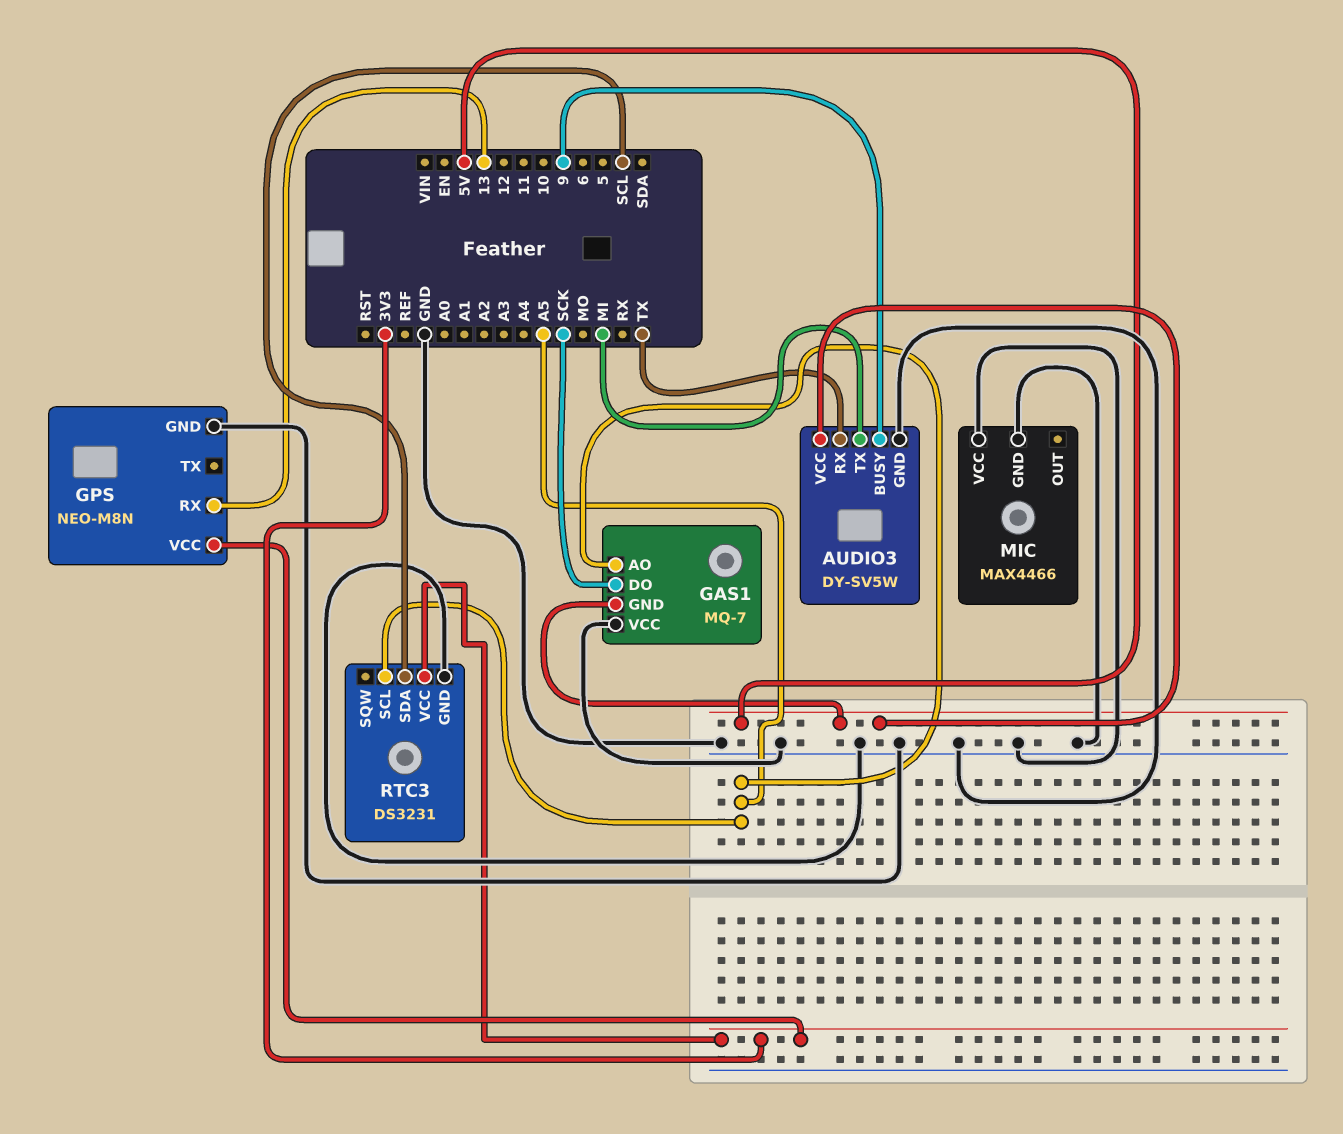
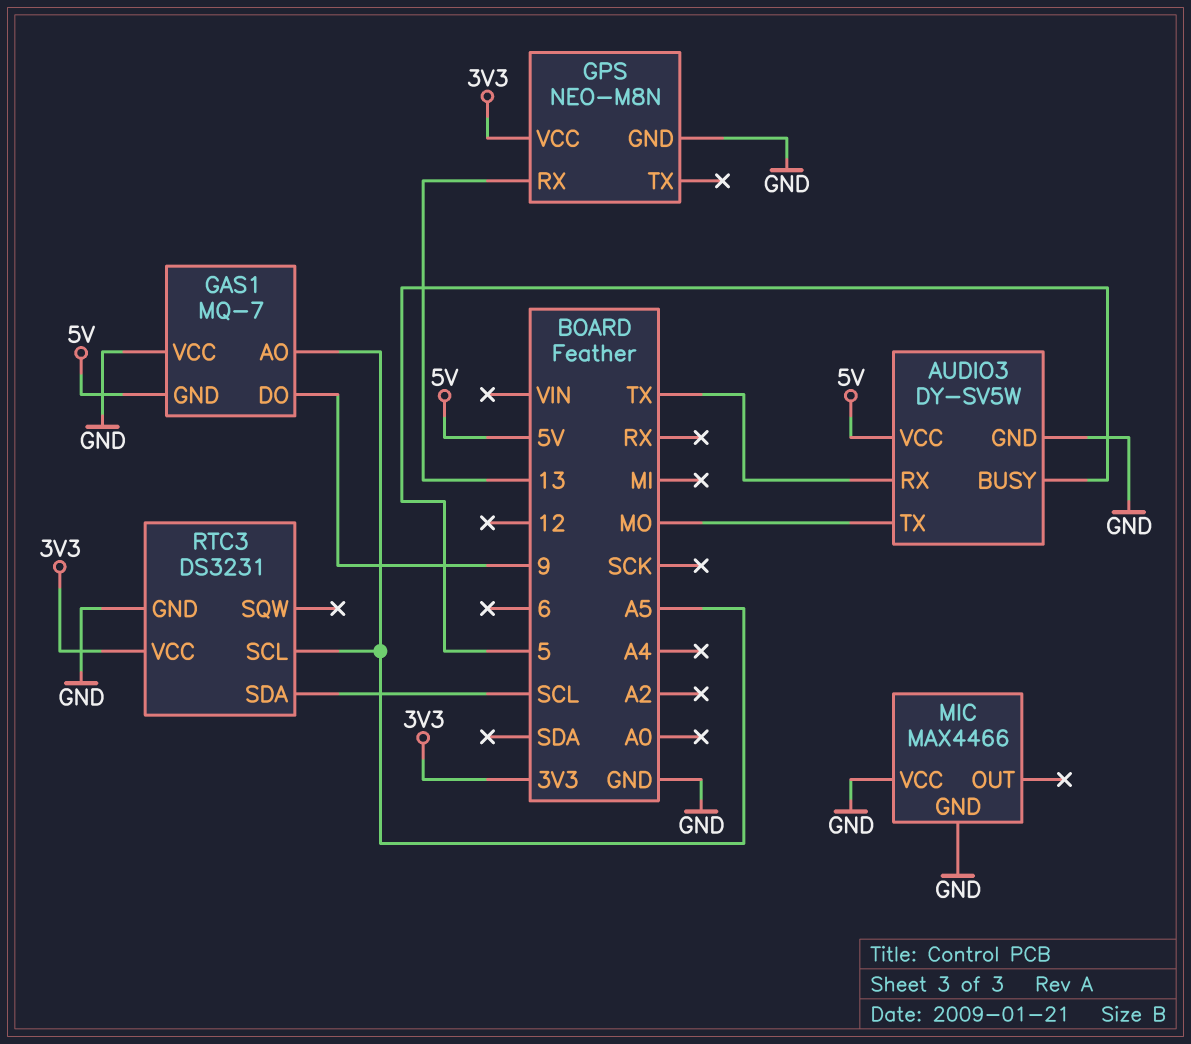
AUDIO3 pin BUSY: 9 -> 5
AUDIO3 pin TX: MI -> MO
GAS1 pin DO: SCK -> 9

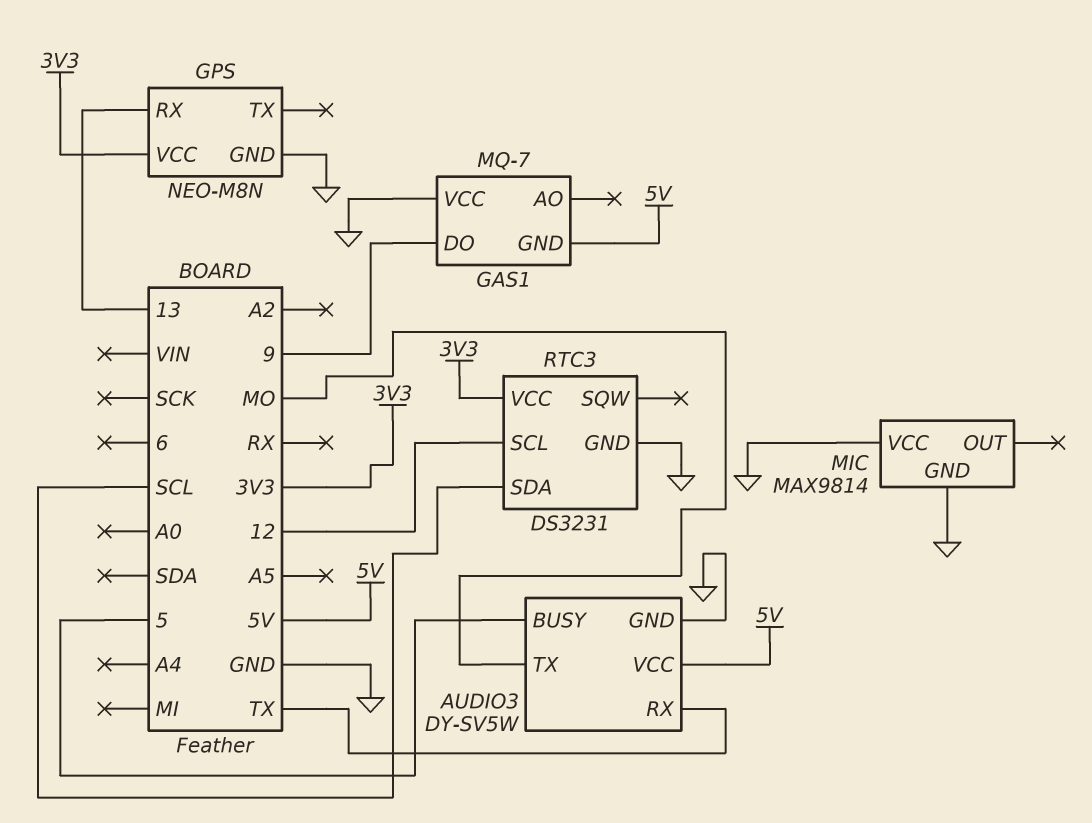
GAS1 pin AO: A5 -> none
MIC: MAX4466 -> MAX9814
RTC3 pin SCL: A5 -> 12

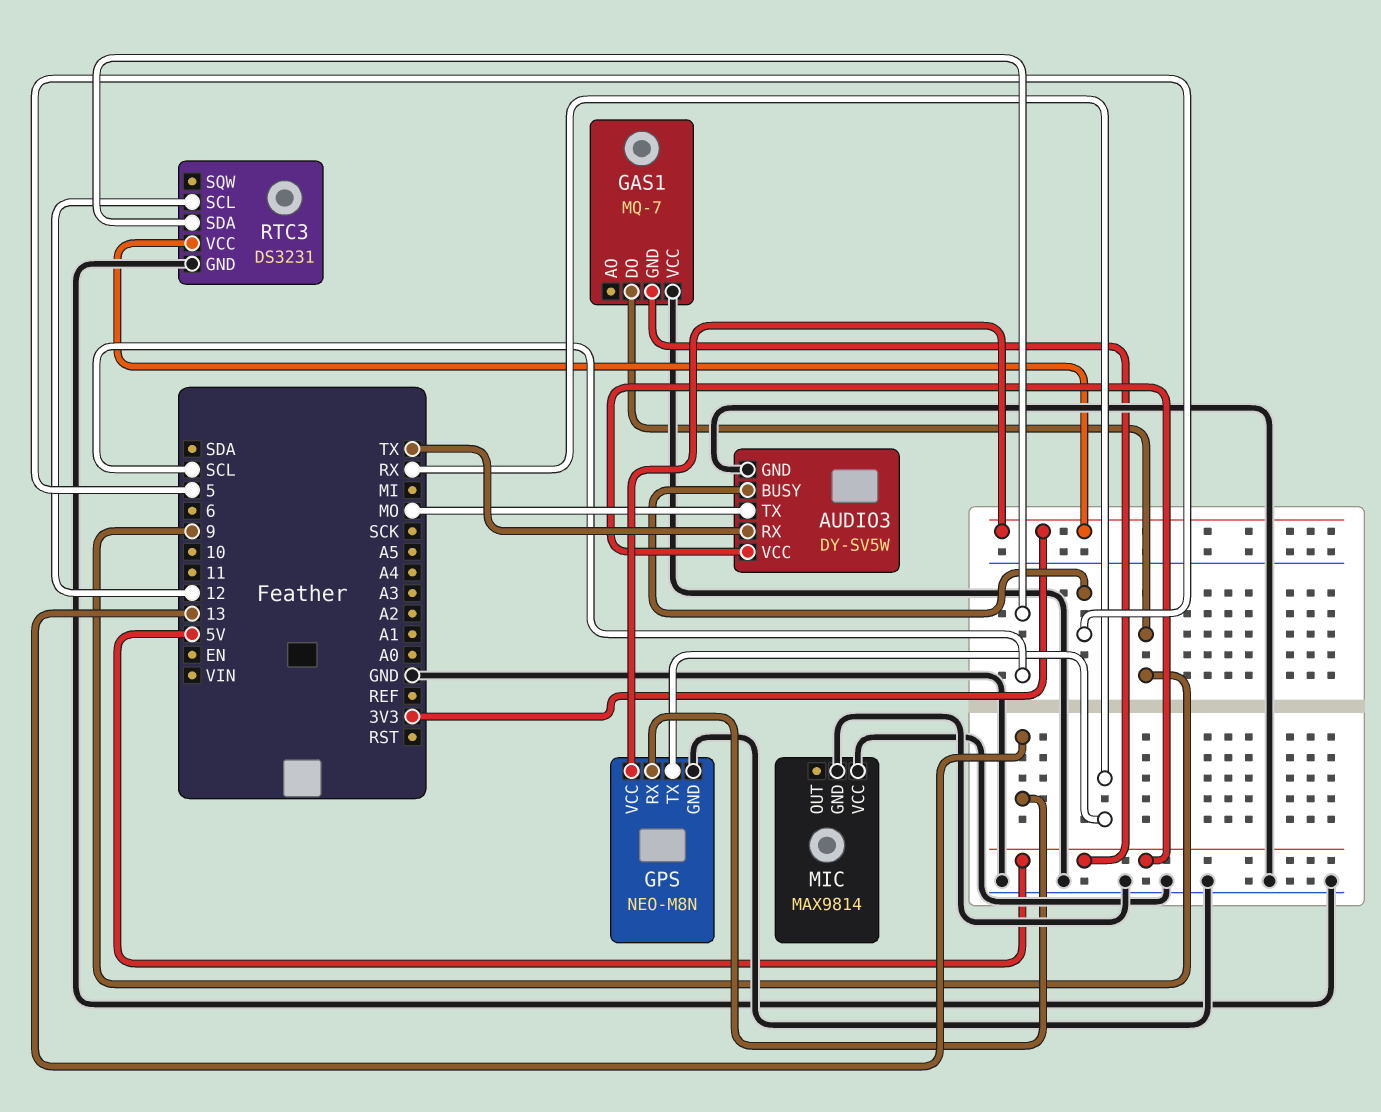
GPS pin TX: none -> RX

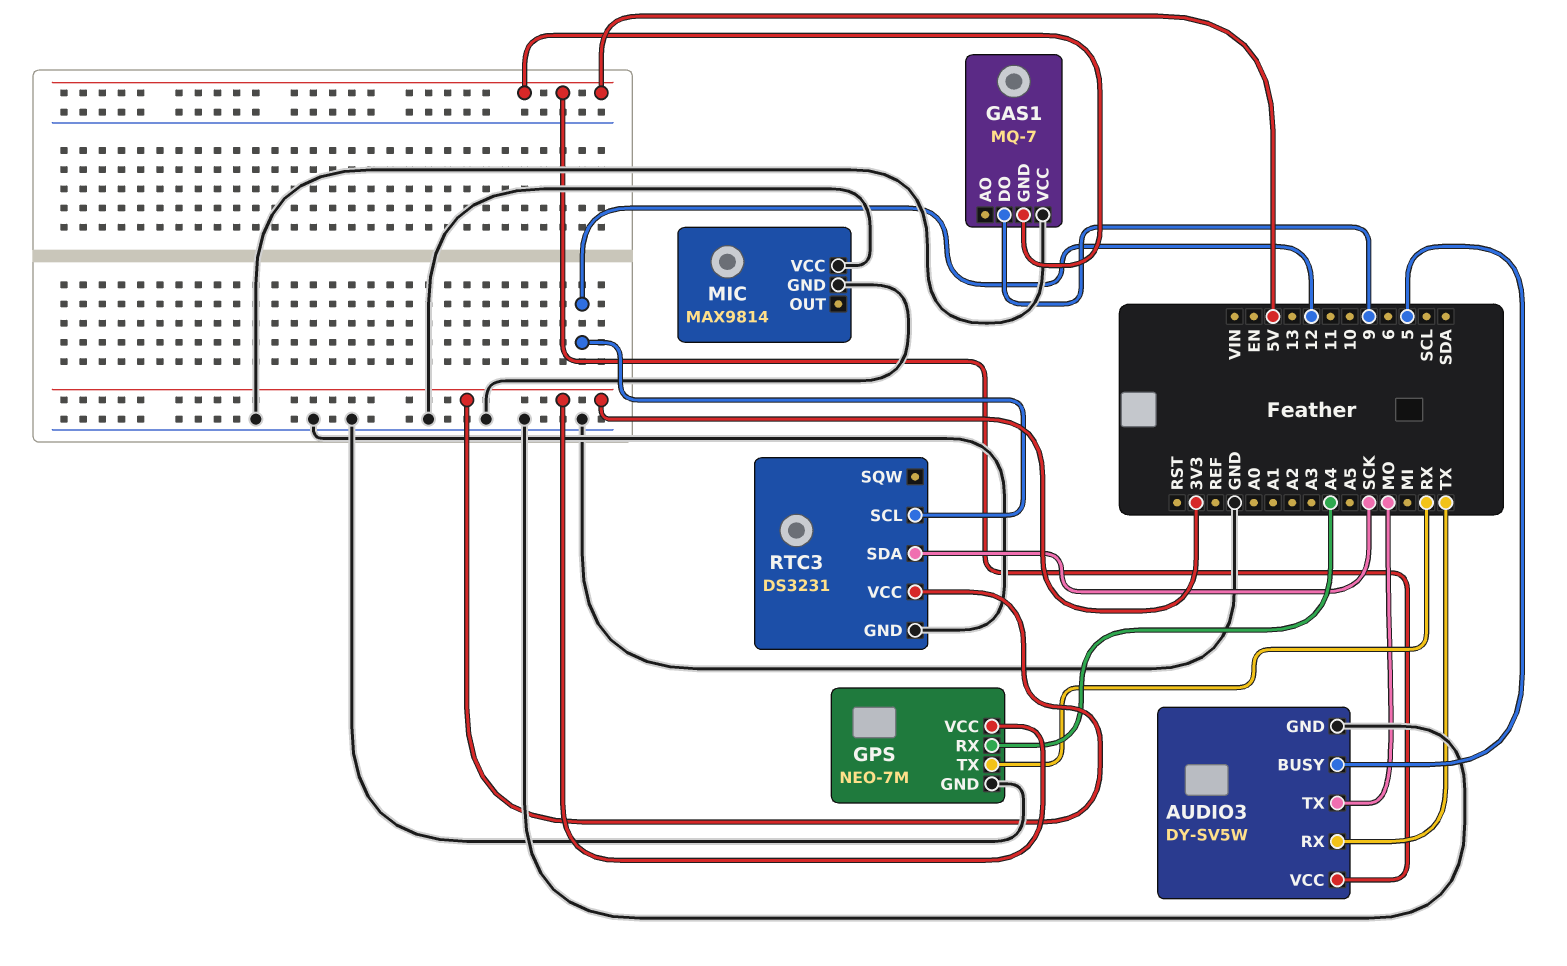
GPS: NEO-M8N -> NEO-7M
GPS pin RX: 13 -> A4
RTC3 pin SDA: SCL -> SCK

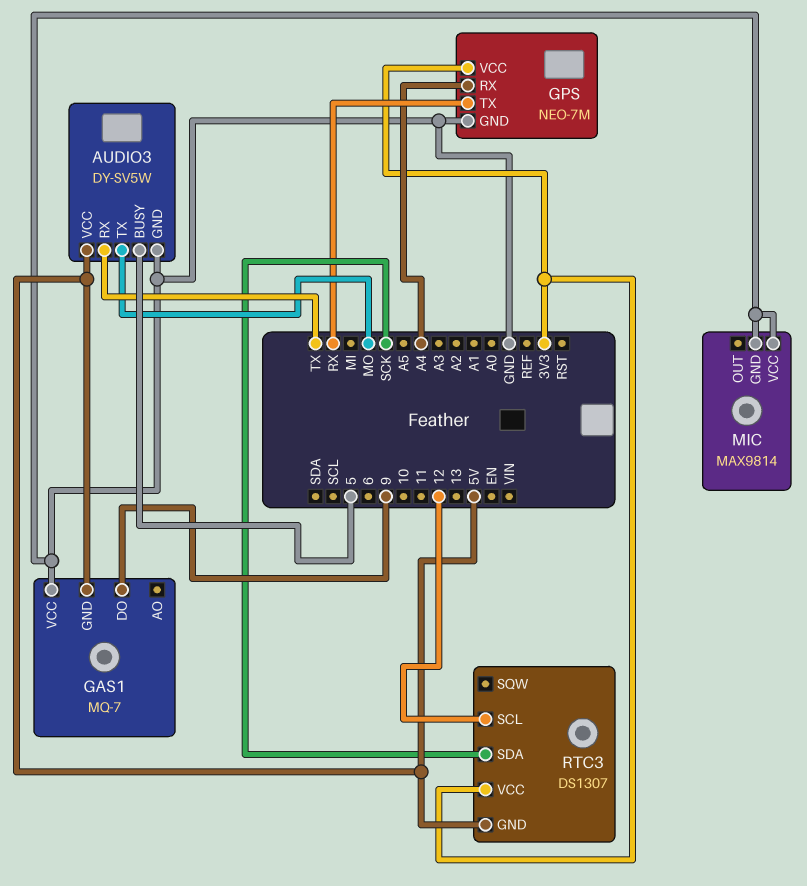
RTC3: DS3231 -> DS1307
RTC3 pin GND: GND -> 5V

